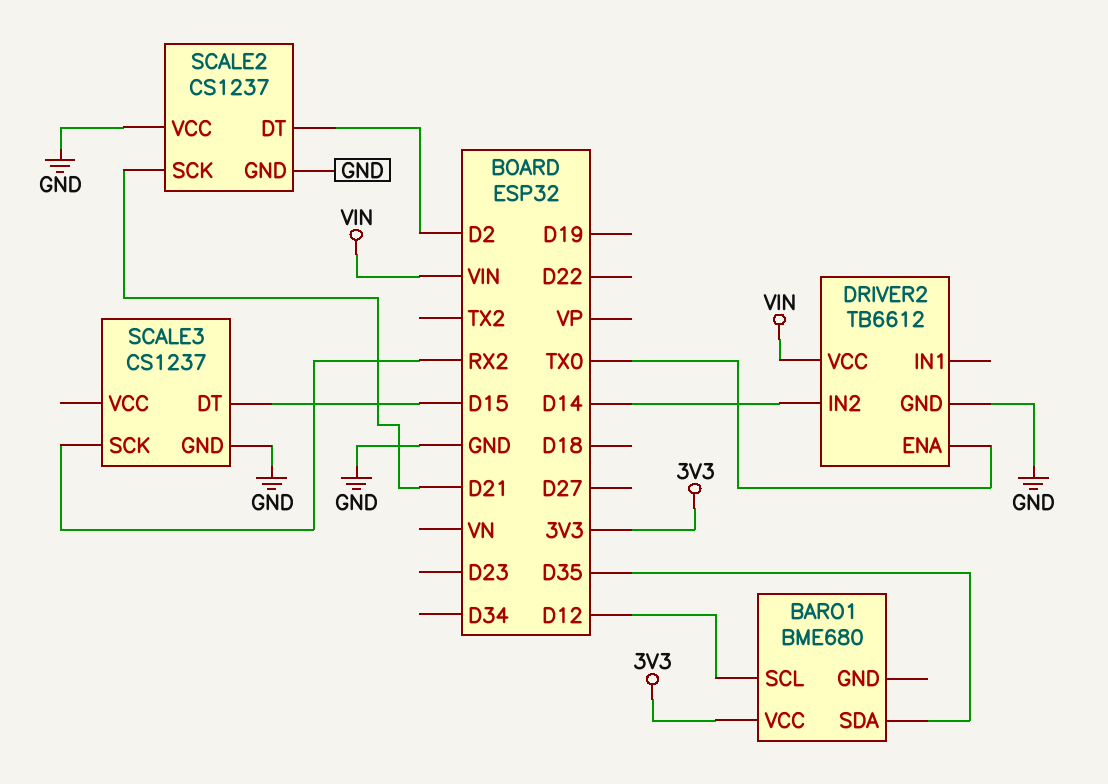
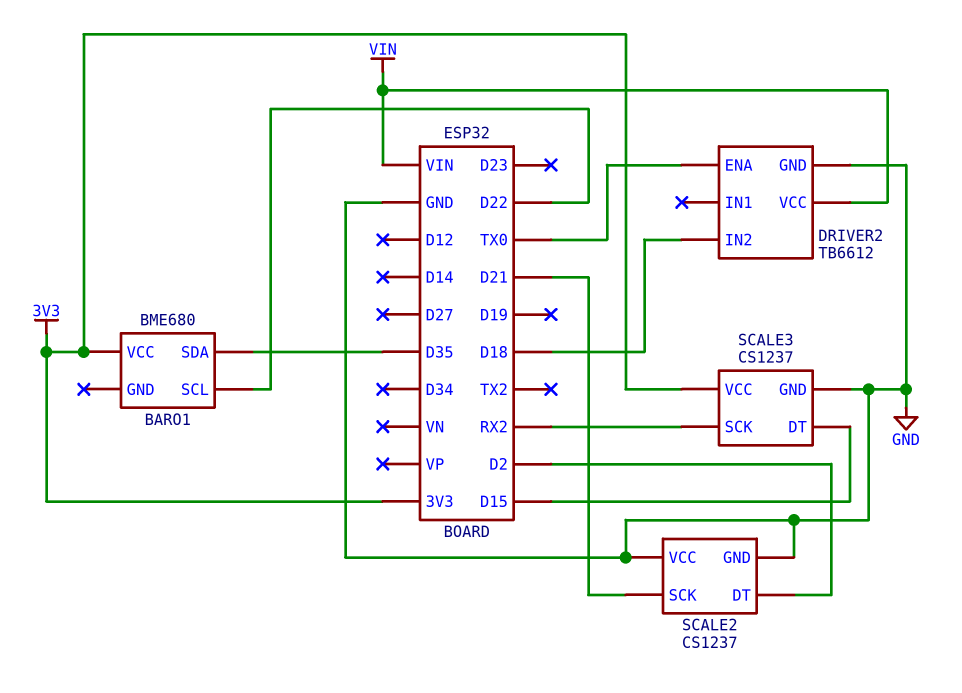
BARO1 pin SCL: D12 -> D22
DRIVER2 pin IN2: D14 -> D18
SCALE3 pin VCC: none -> 3V3

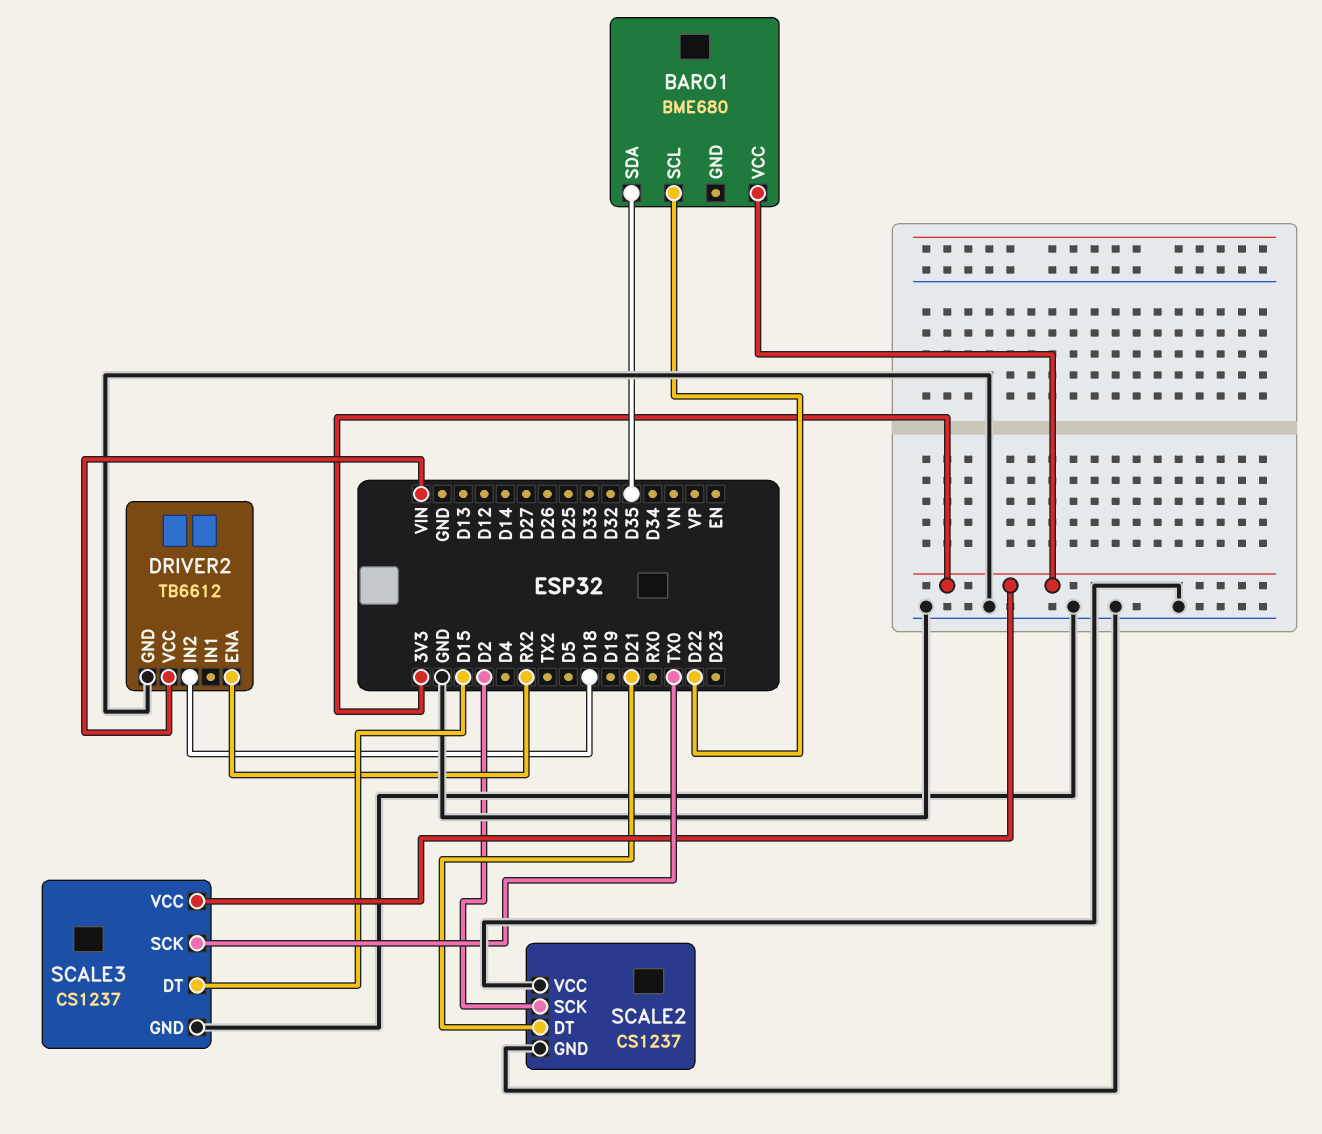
DRIVER2 pin ENA: TX0 -> RX2
SCALE2 pin DT: D2 -> D21
SCALE2 pin SCK: D21 -> D2
SCALE3 pin SCK: RX2 -> TX0

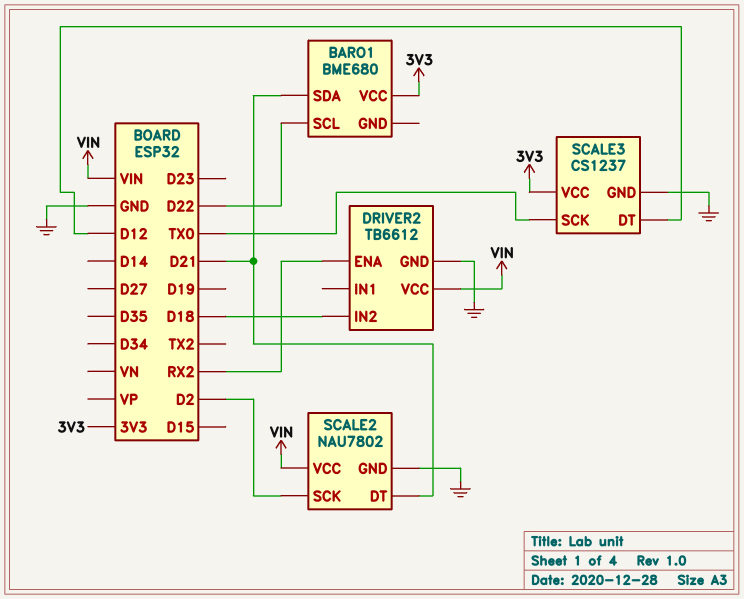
BARO1 pin SDA: D35 -> D21
SCALE2: CS1237 -> NAU7802
SCALE2 pin VCC: GND -> VIN
SCALE3 pin DT: D15 -> D12

